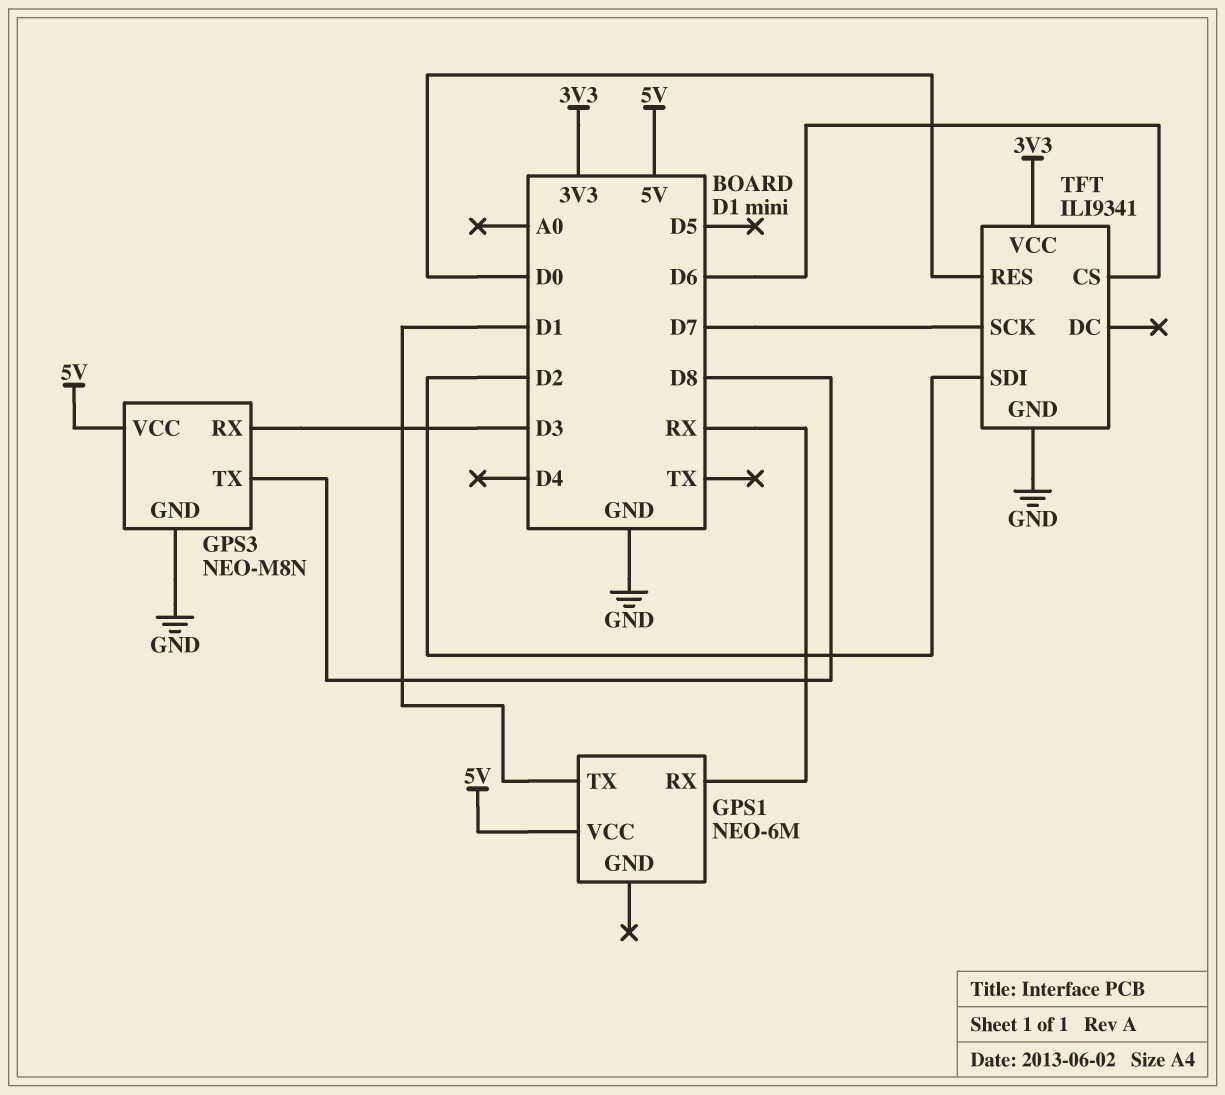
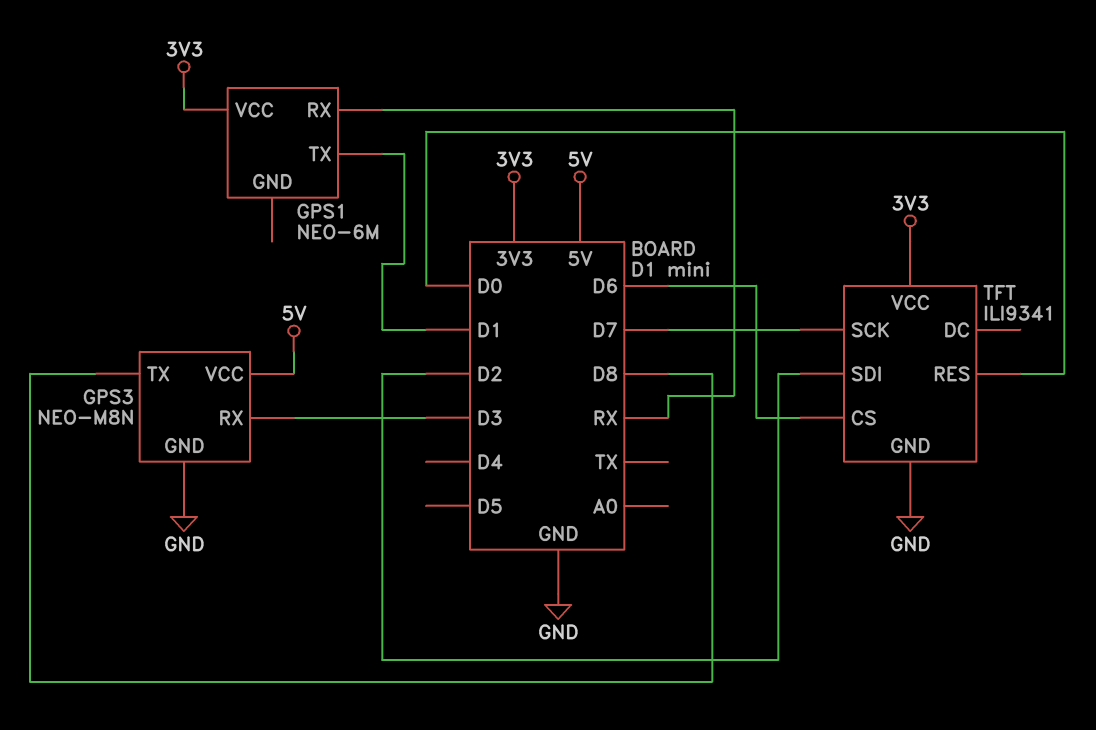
GPS1 pin VCC: 5V -> 3V3

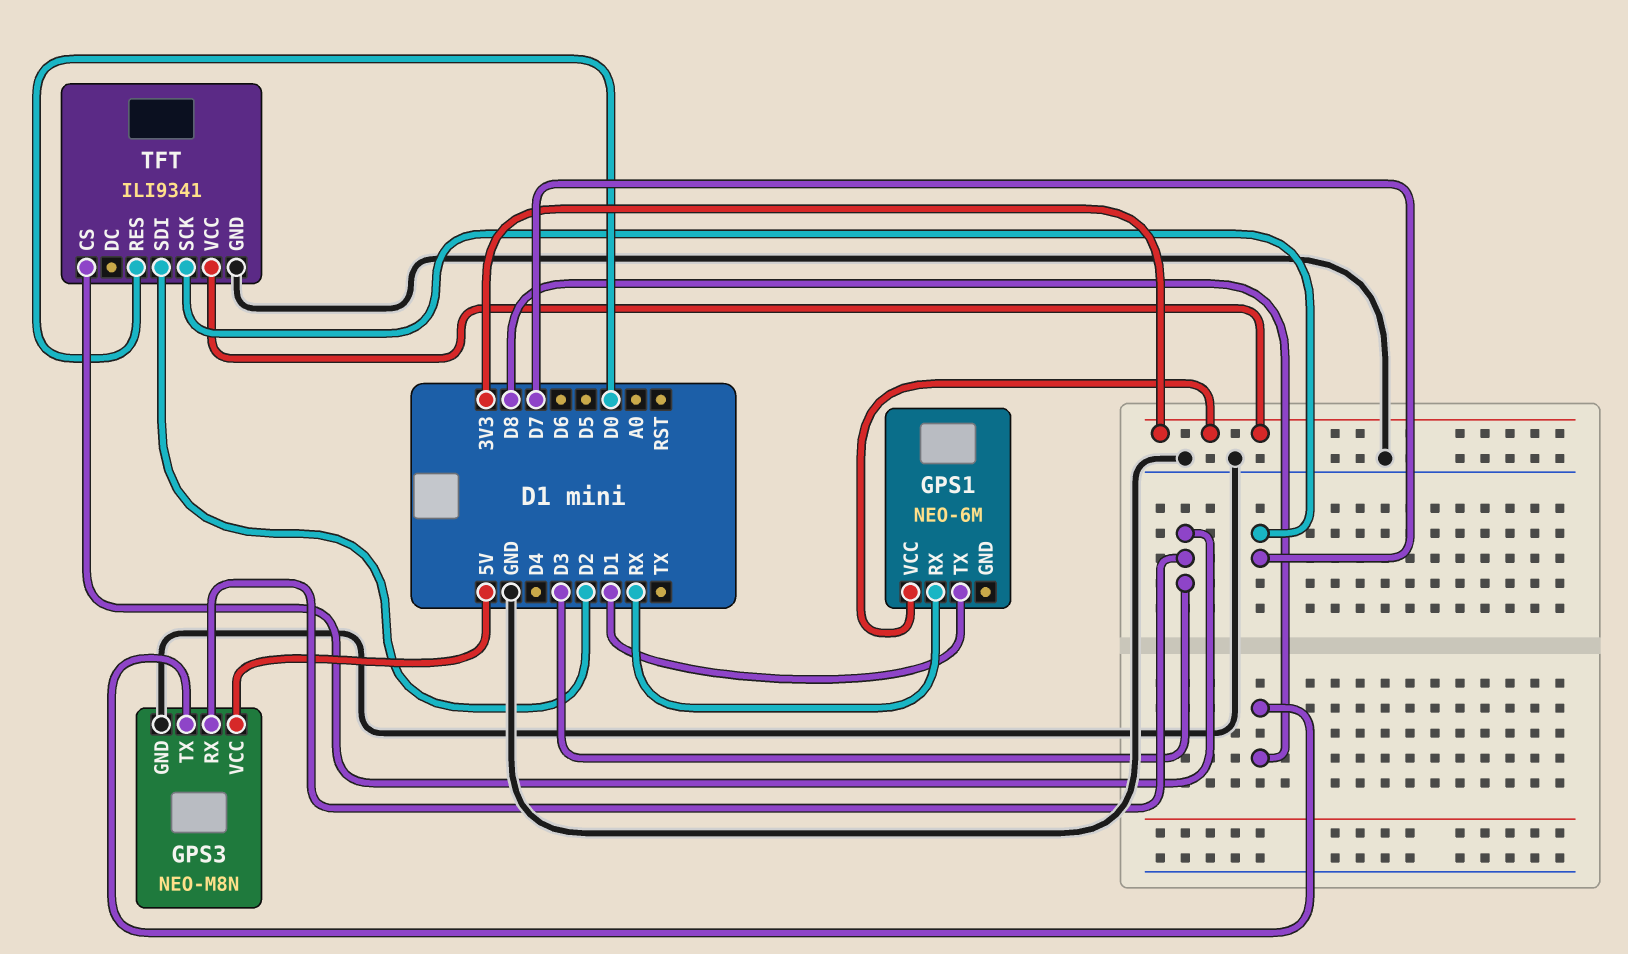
TFT pin CS: D6 -> D3

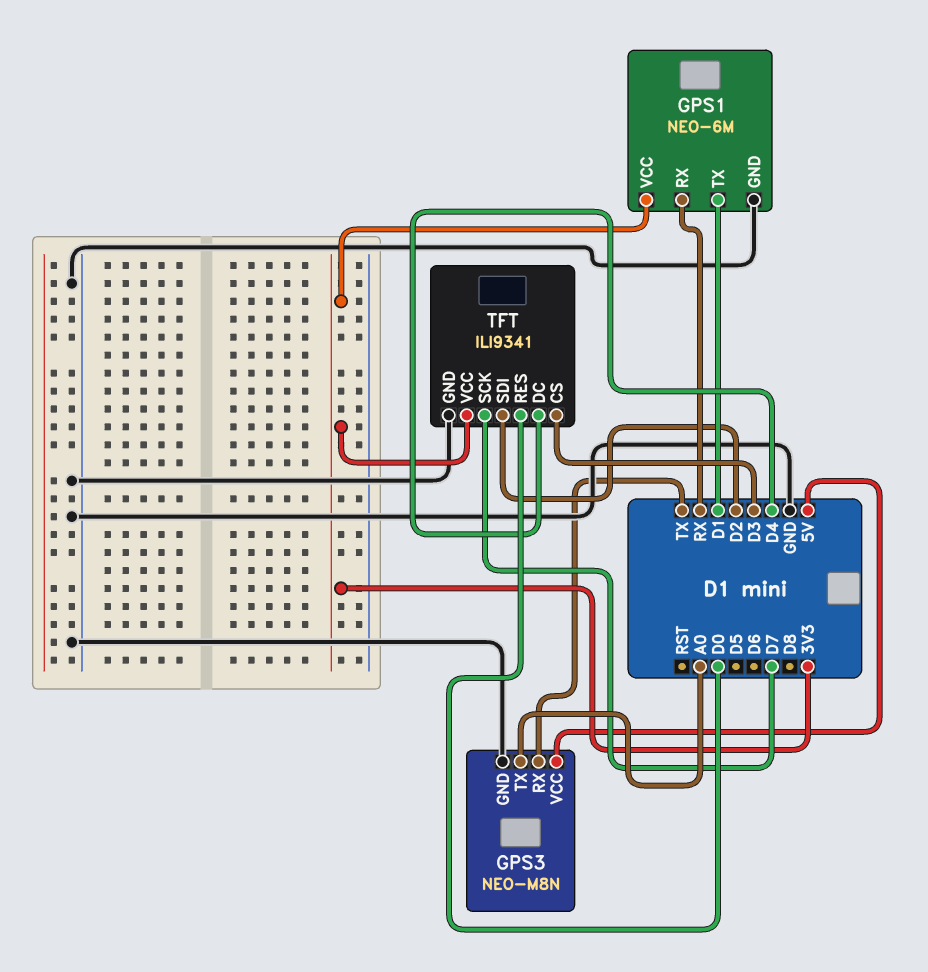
GPS1 pin GND: none -> GND
GPS3 pin RX: D3 -> TX
GPS3 pin TX: D8 -> A0
TFT pin DC: none -> D4

